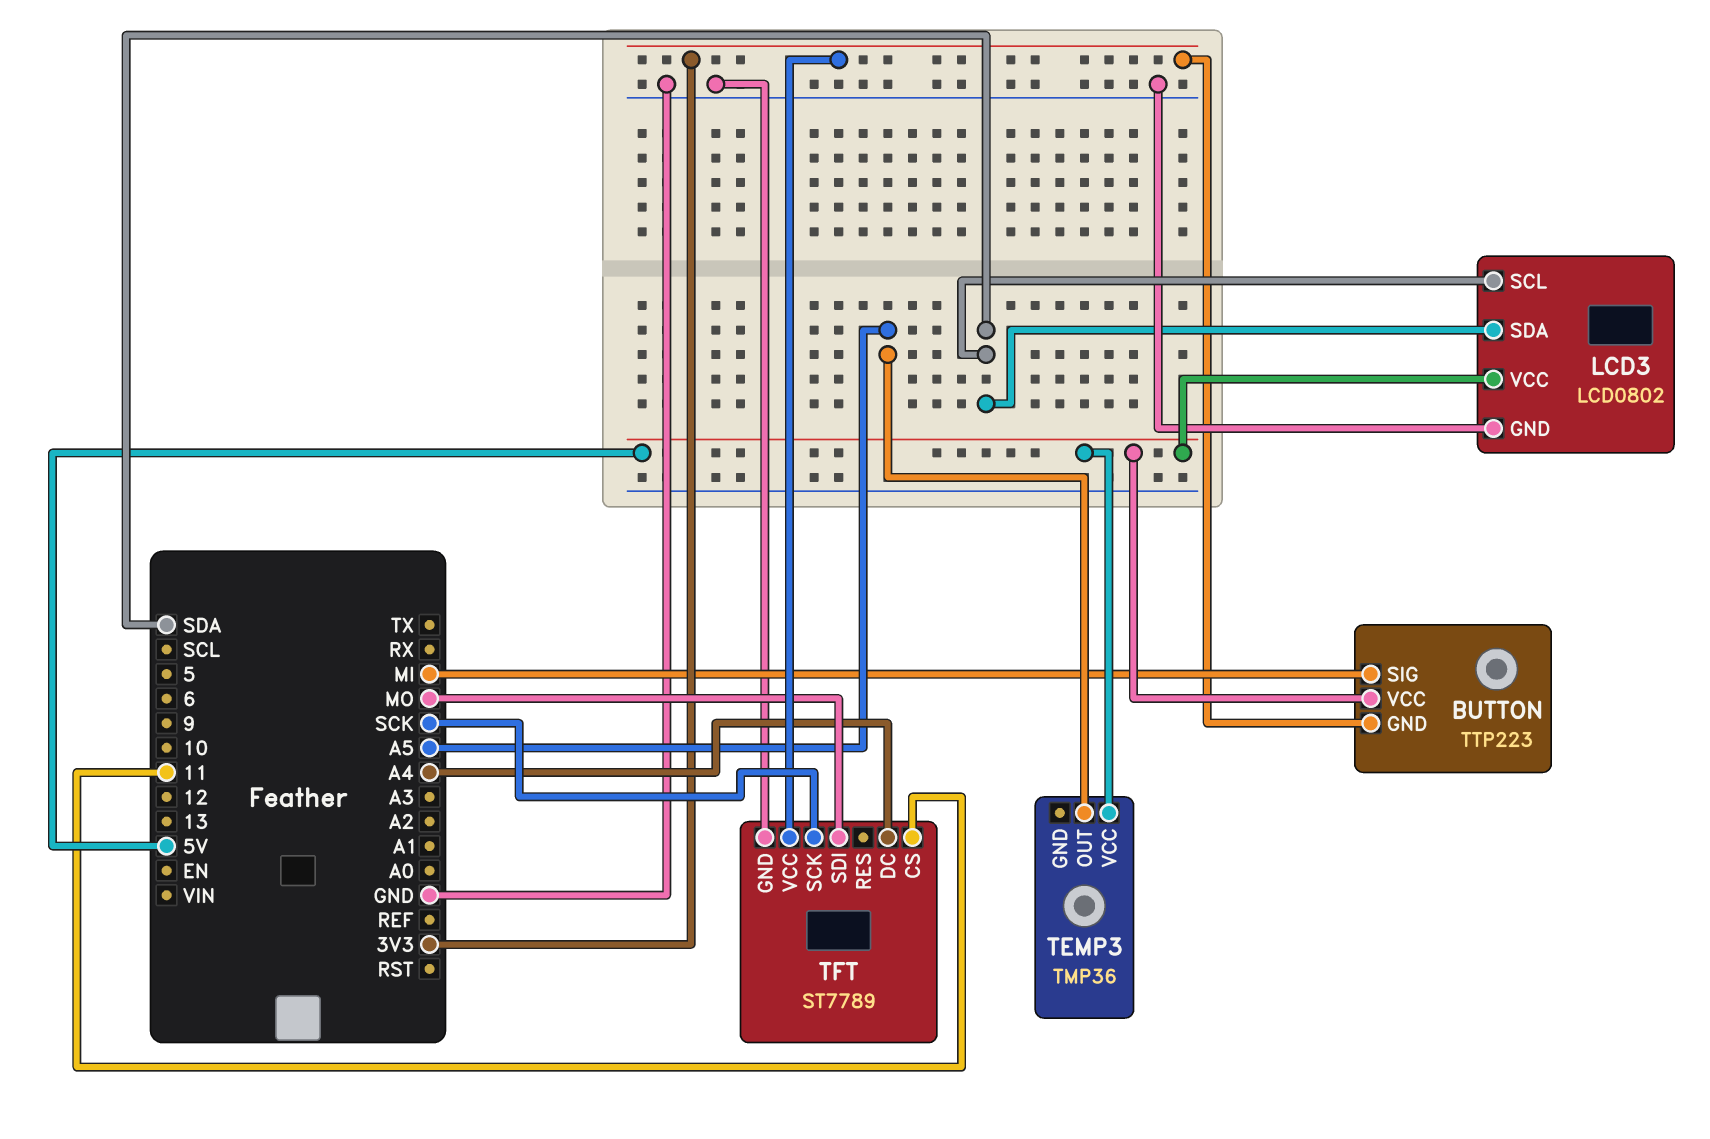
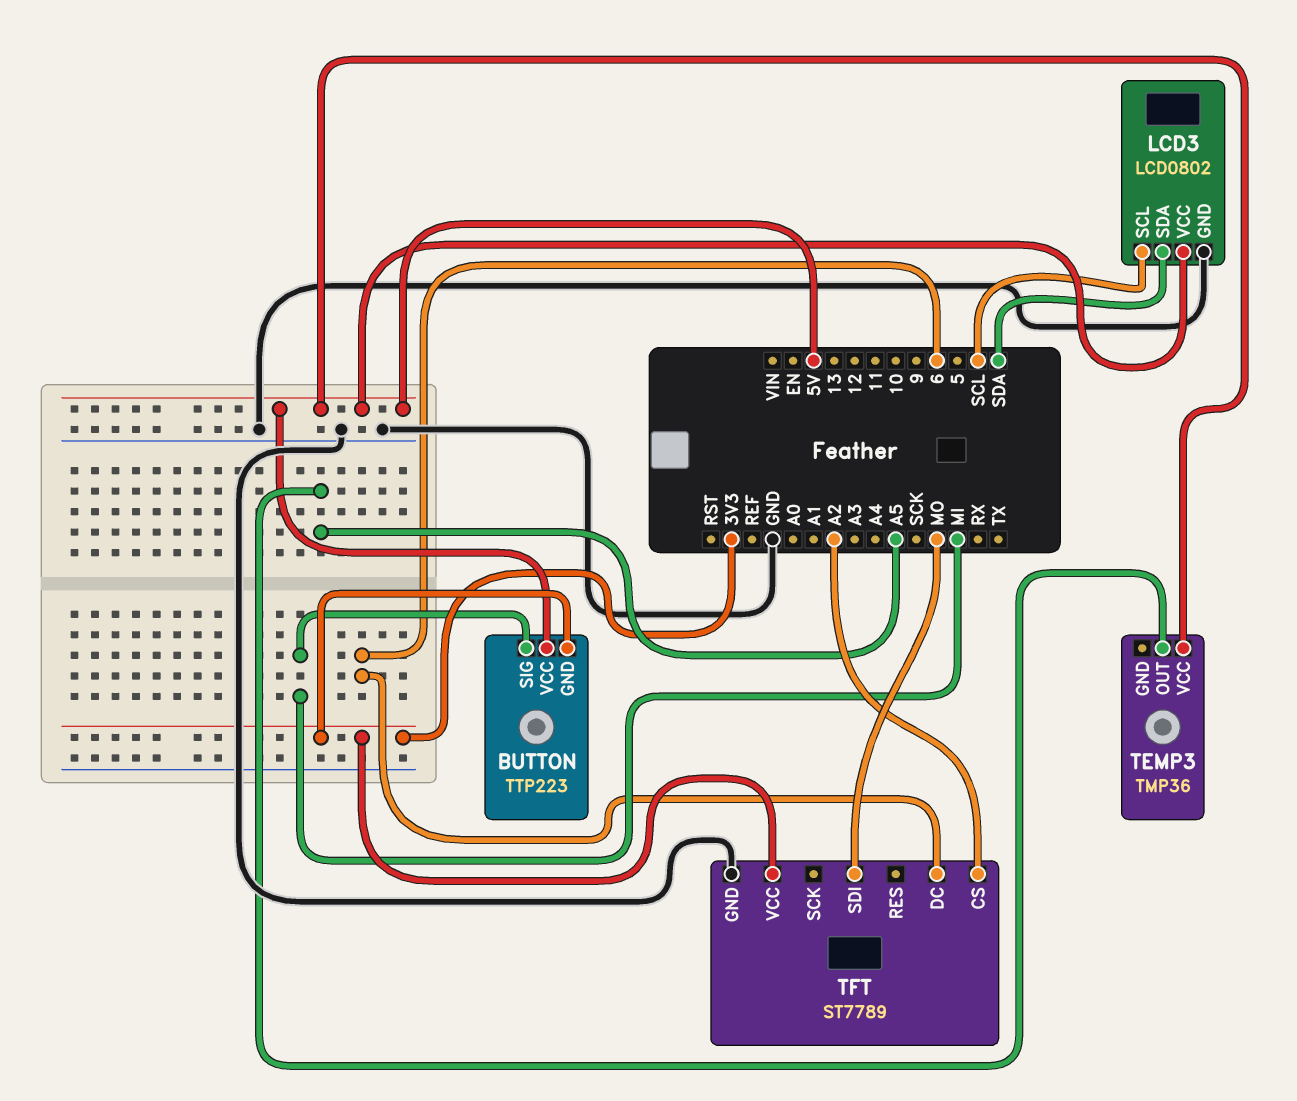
LCD3 pin SCL: SDA -> SCL
TFT pin CS: 11 -> A2
TFT pin DC: A4 -> 6
TFT pin SCK: SCK -> none

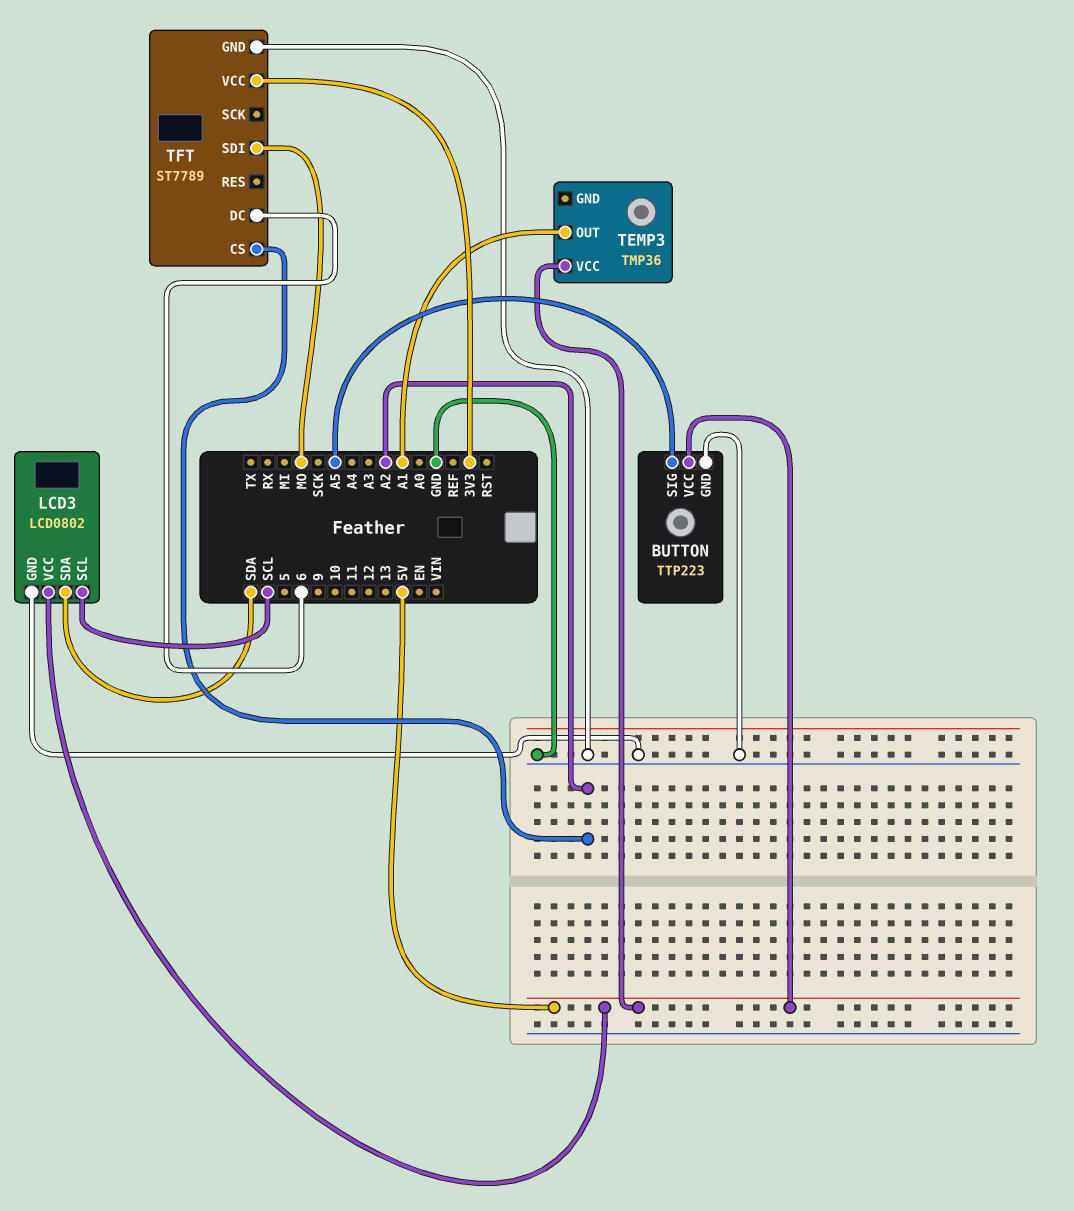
BUTTON pin GND: 3V3 -> GND
BUTTON pin SIG: MI -> A5
TEMP3 pin OUT: A5 -> A1

